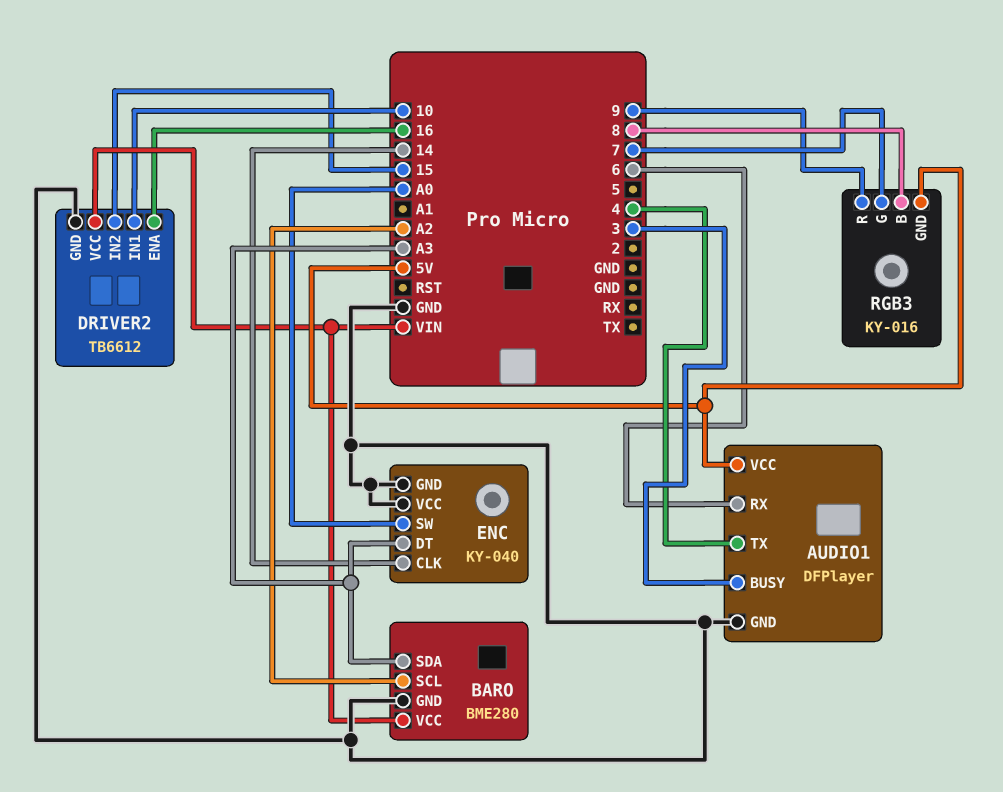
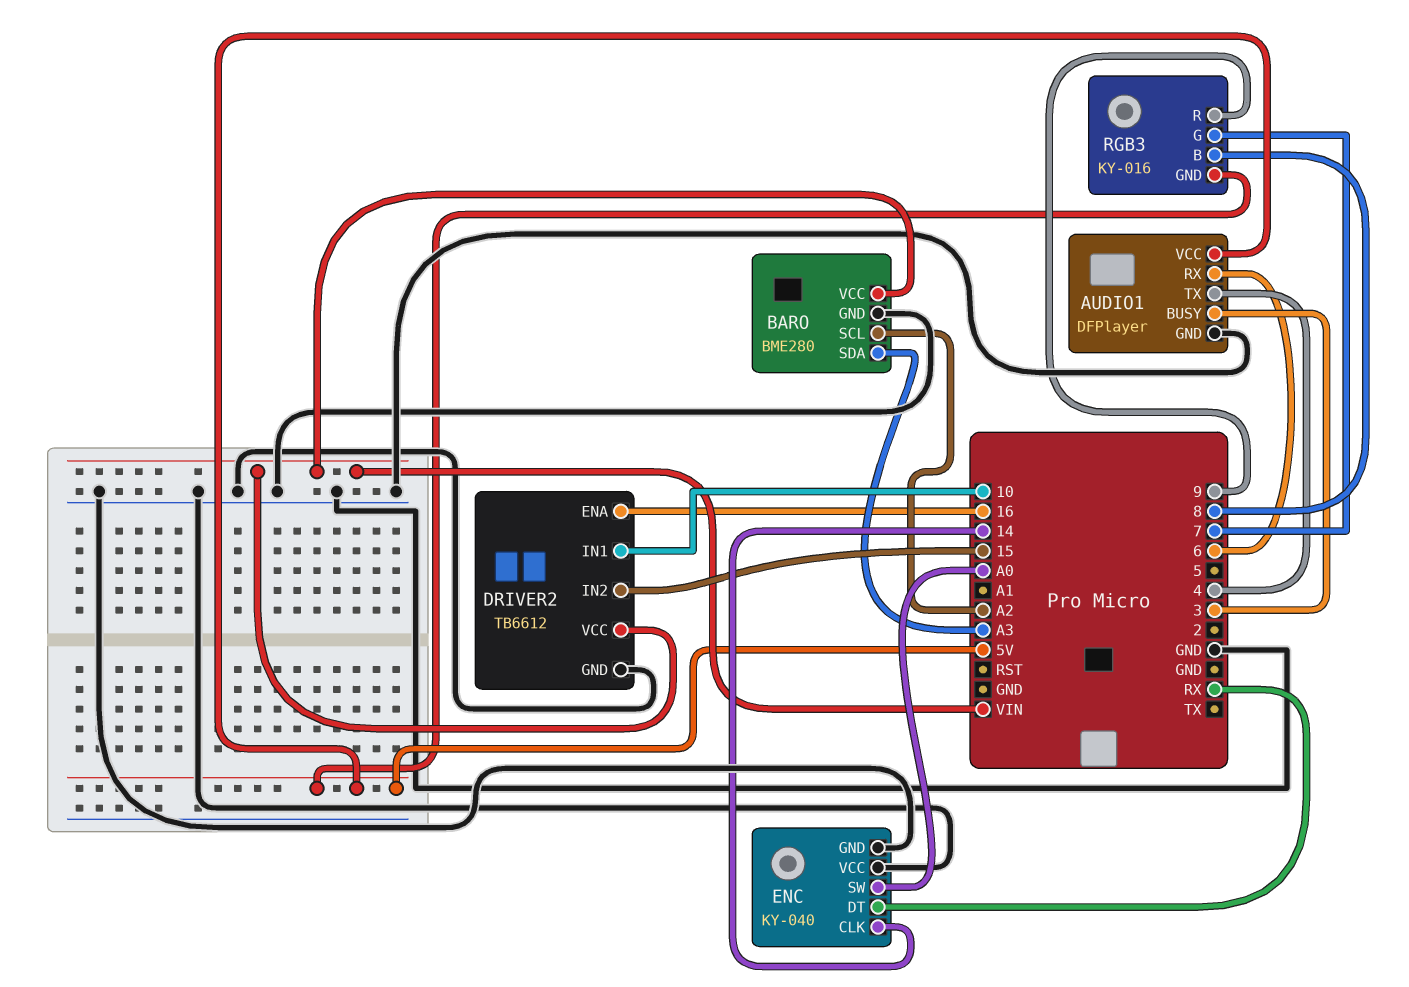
ENC pin DT: A3 -> RX

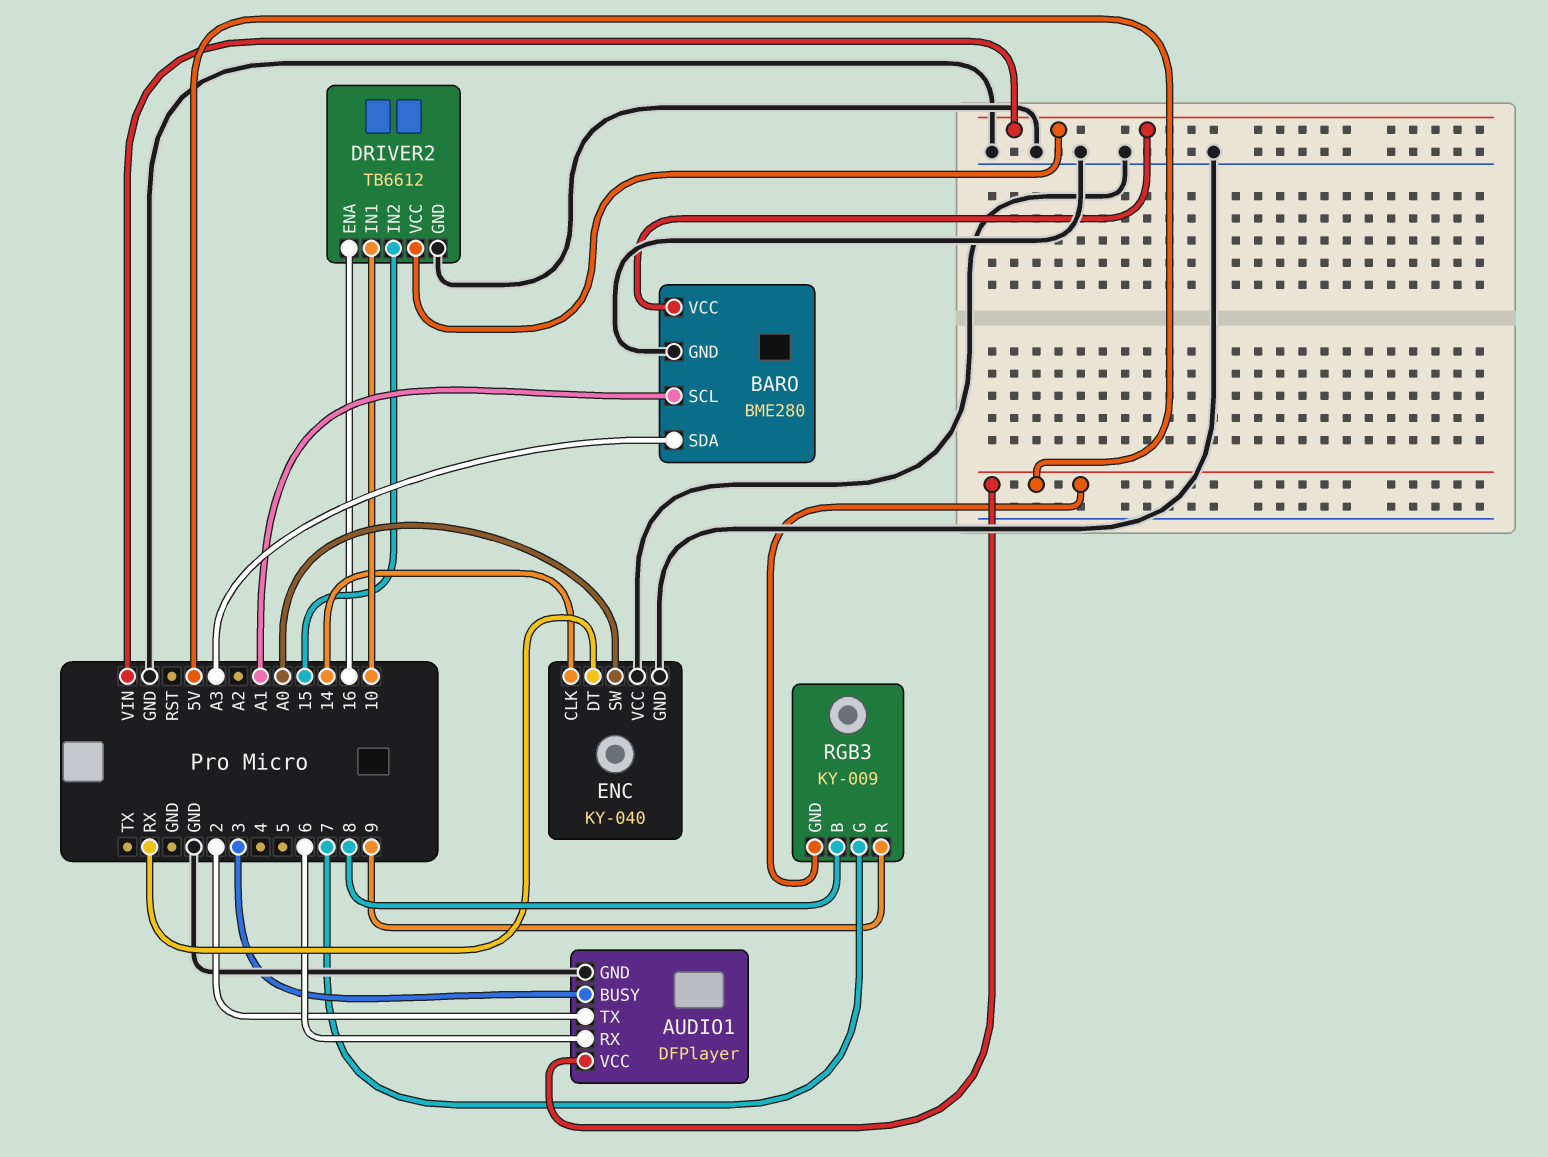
AUDIO1 pin TX: 4 -> 2
BARO pin SCL: A2 -> A1
RGB3: KY-016 -> KY-009

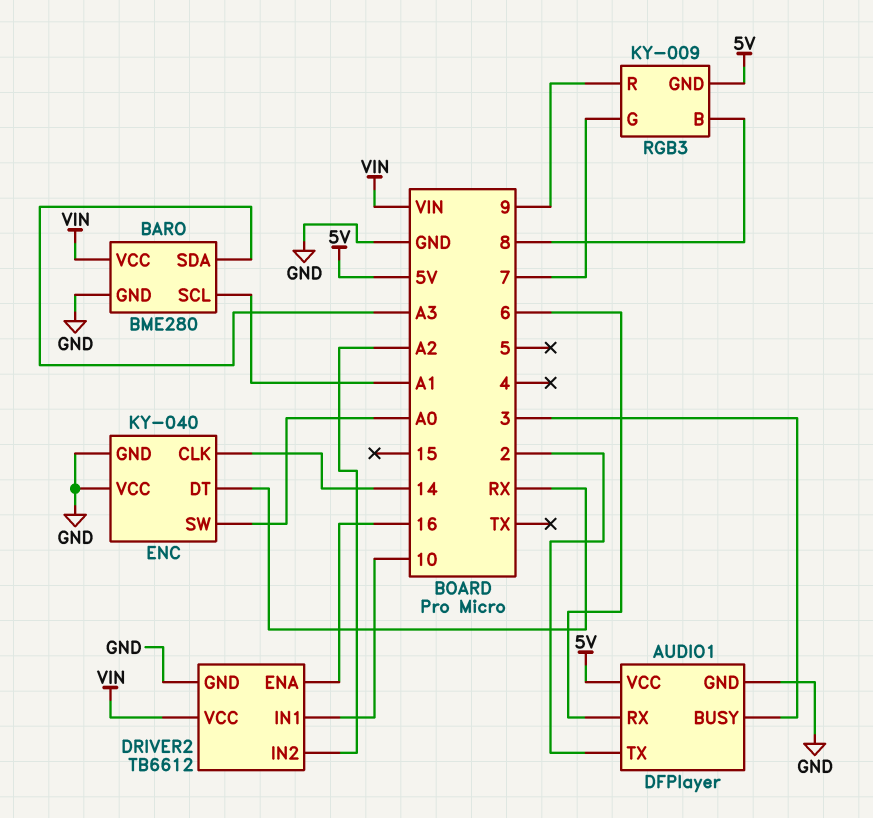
DRIVER2 pin IN2: 15 -> A2

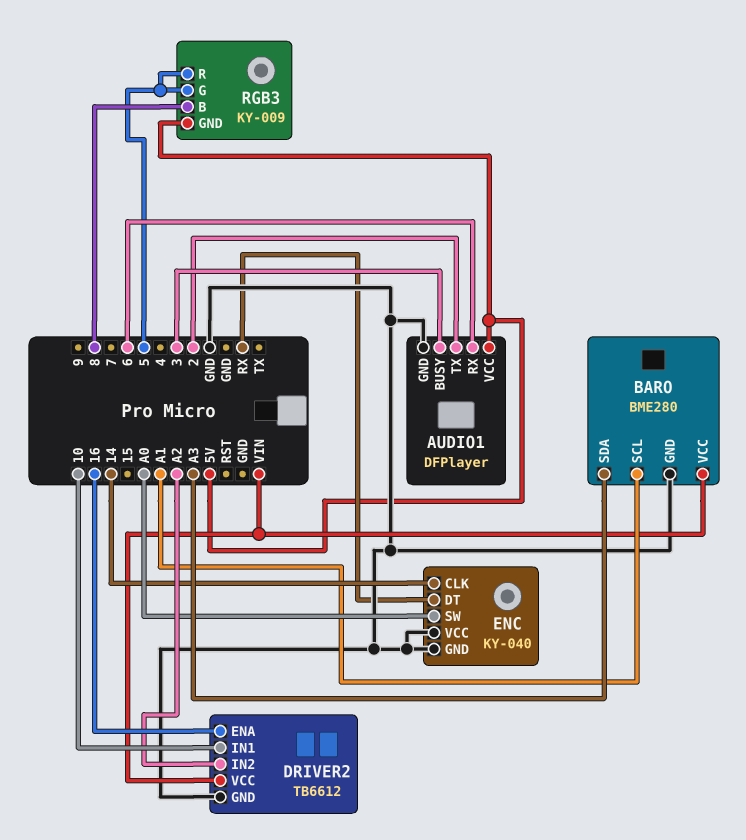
RGB3 pin G: 7 -> 5
RGB3 pin R: 9 -> 5

